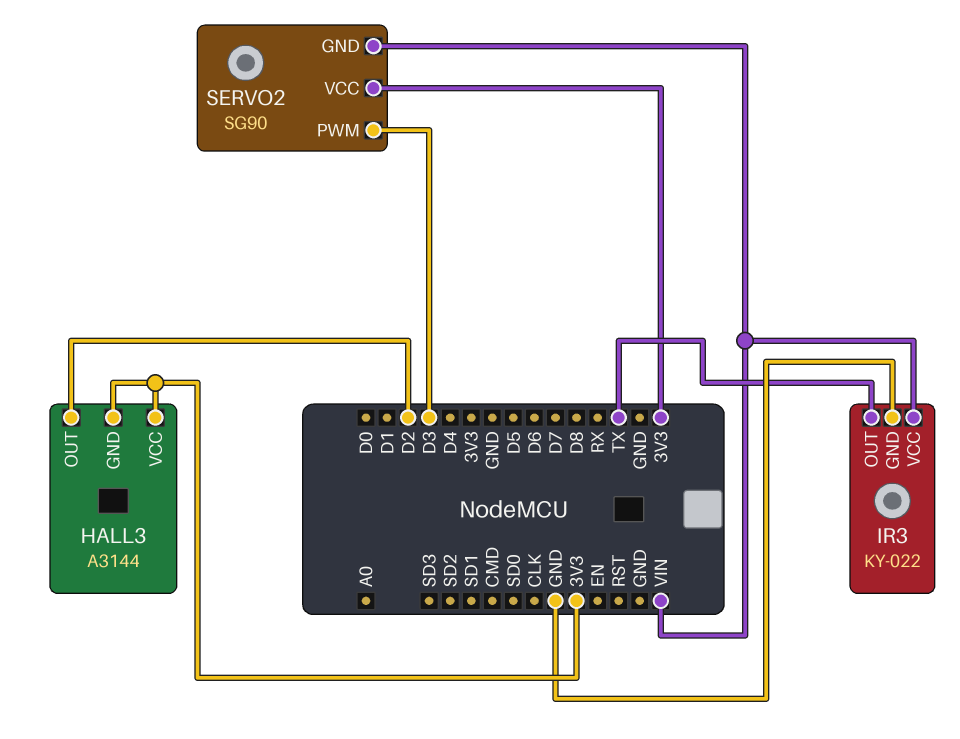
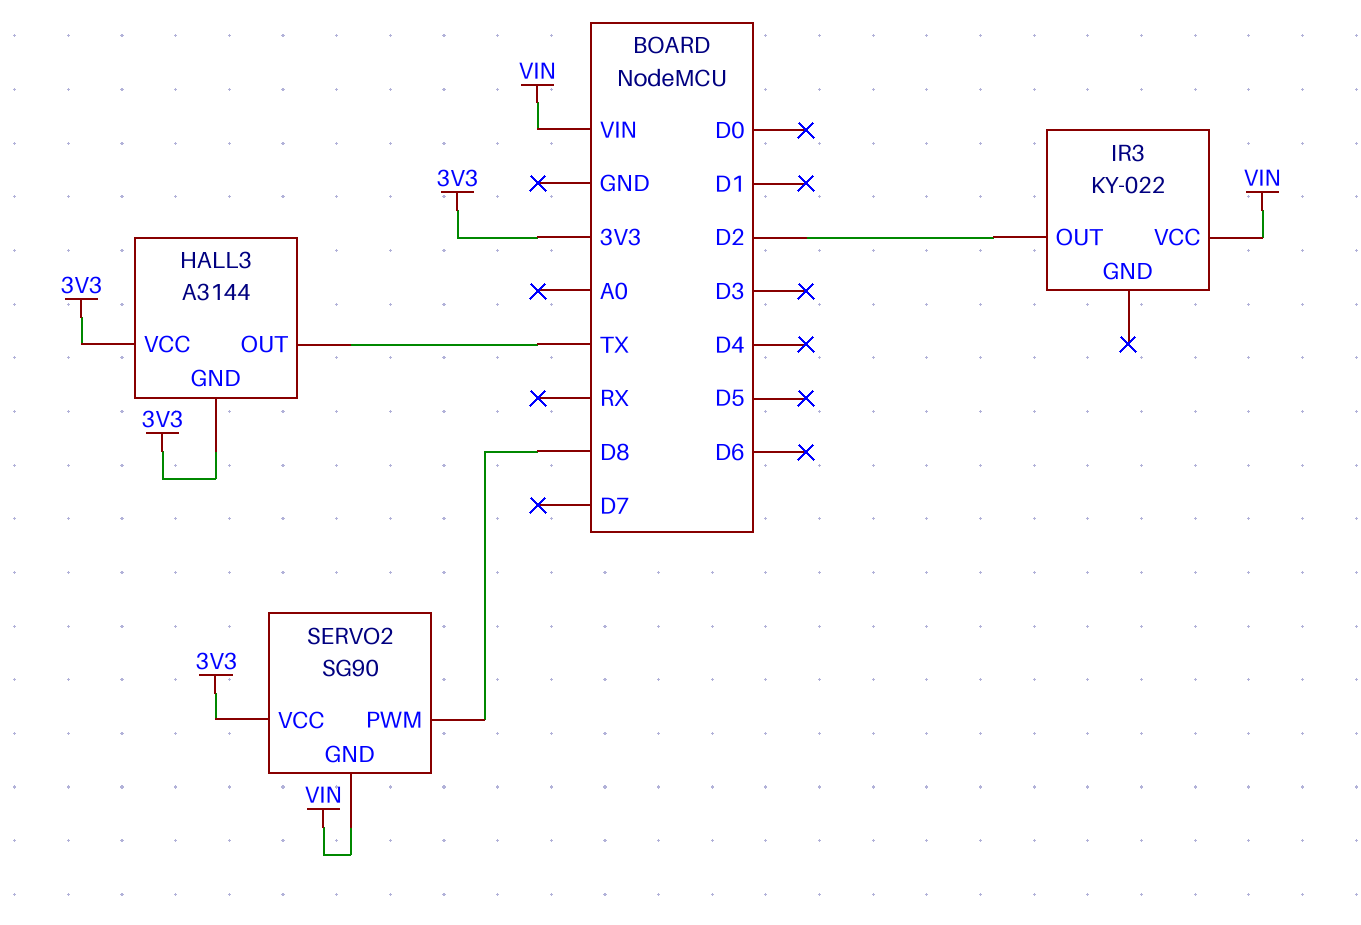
HALL3 pin OUT: D2 -> TX
IR3 pin GND: GND -> none
IR3 pin OUT: TX -> D2
SERVO2 pin PWM: D3 -> D8

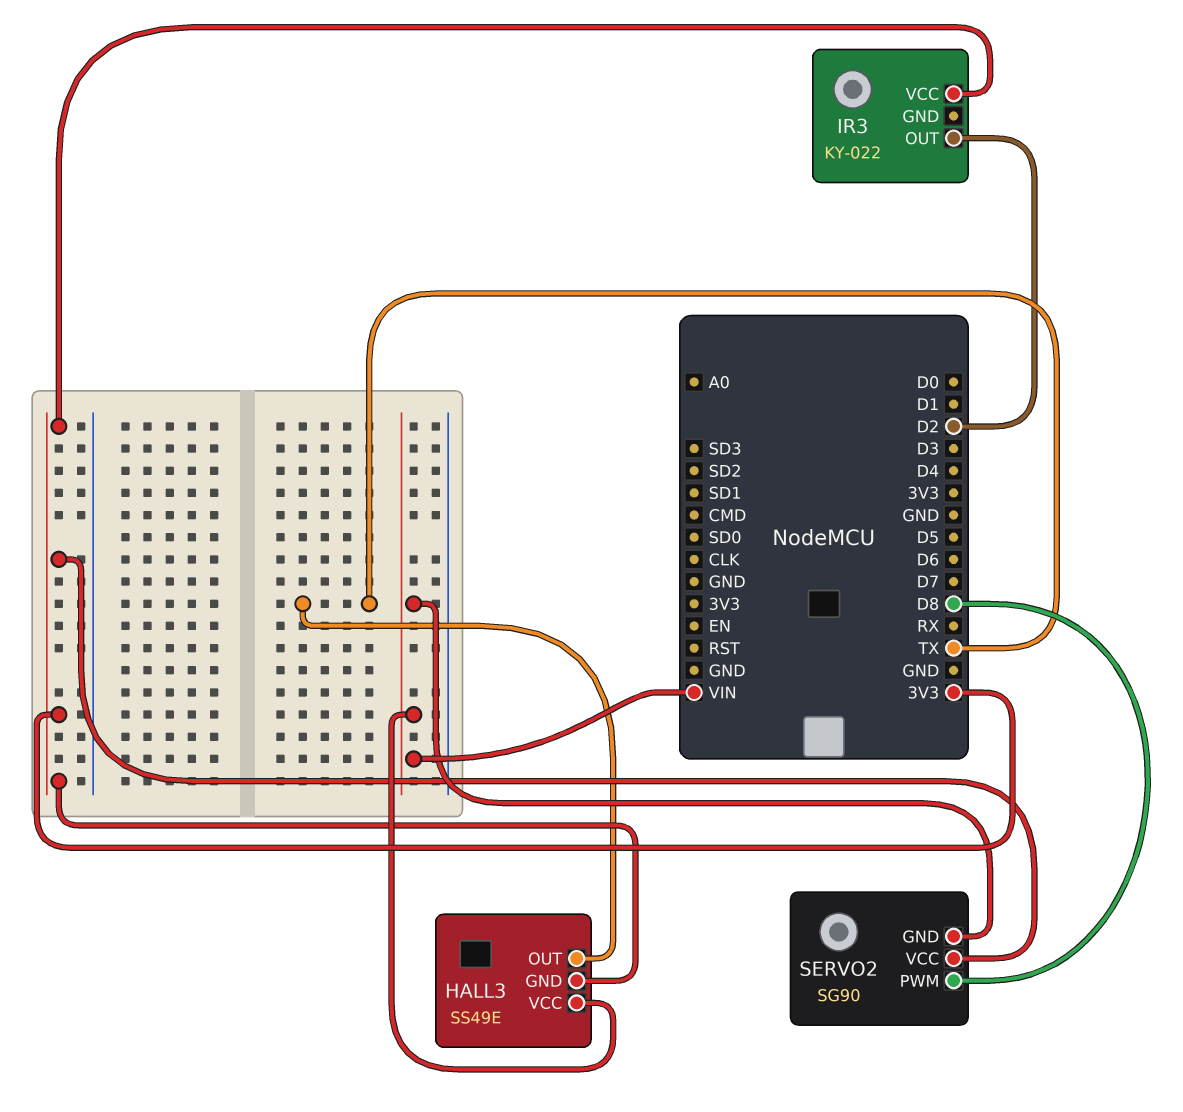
HALL3: A3144 -> SS49E
HALL3 pin VCC: 3V3 -> VIN
IR3 pin VCC: VIN -> 3V3

